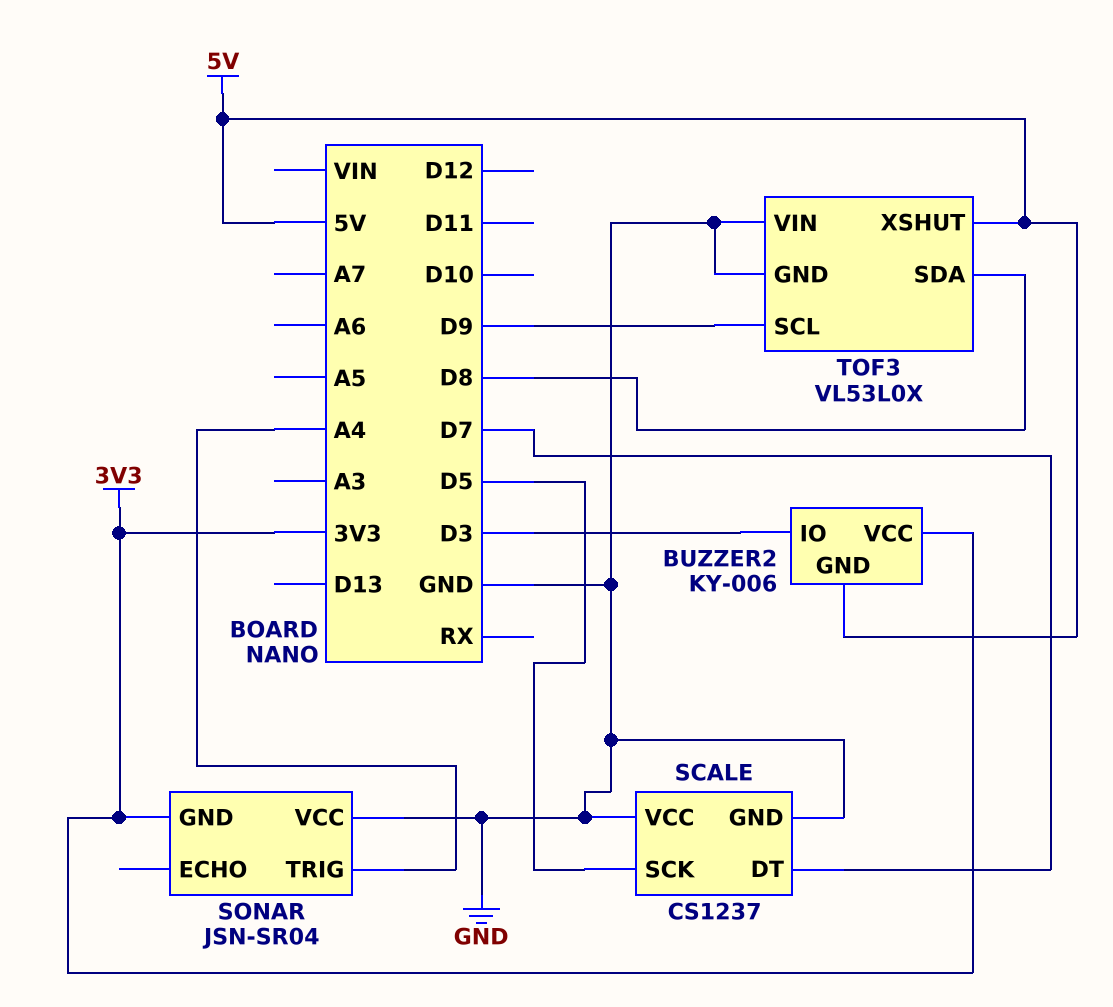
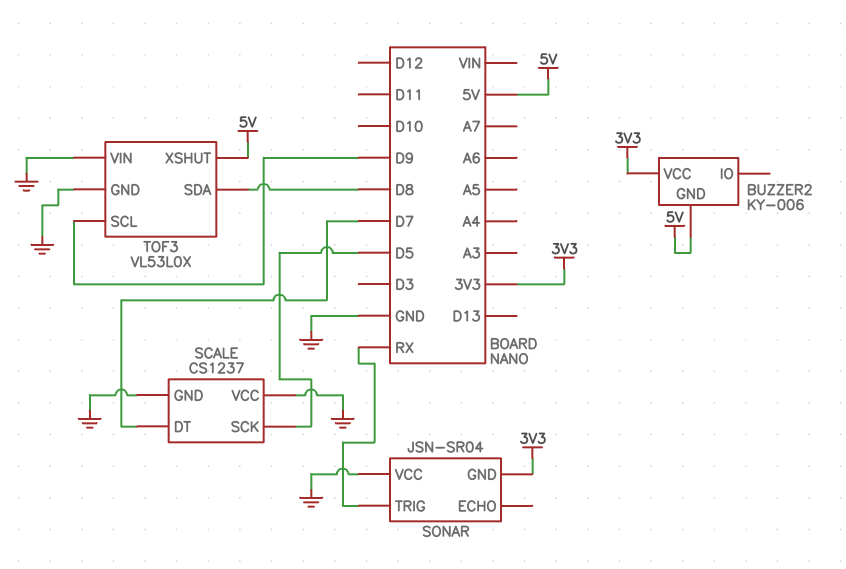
BUZZER2 pin IO: D3 -> none
SONAR pin TRIG: A4 -> RX

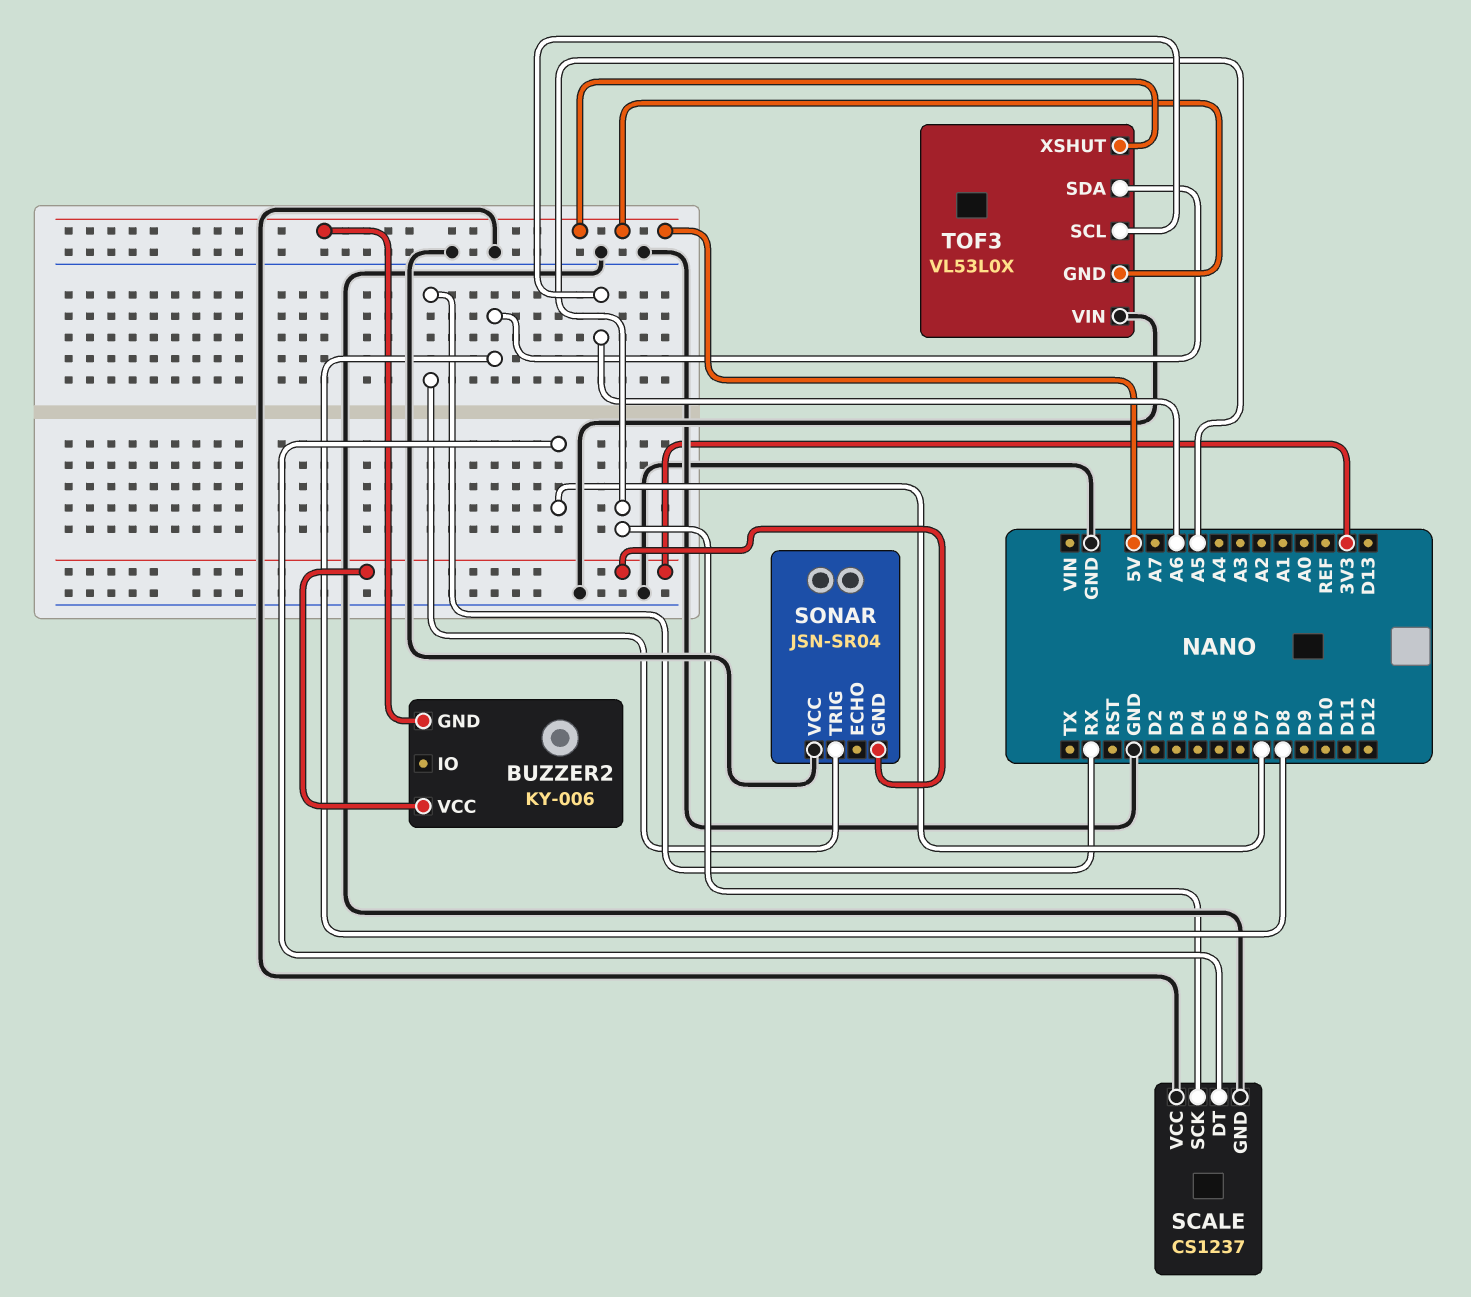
SCALE pin SCK: D5 -> A5
TOF3 pin GND: GND -> 5V
TOF3 pin SCL: D9 -> A6

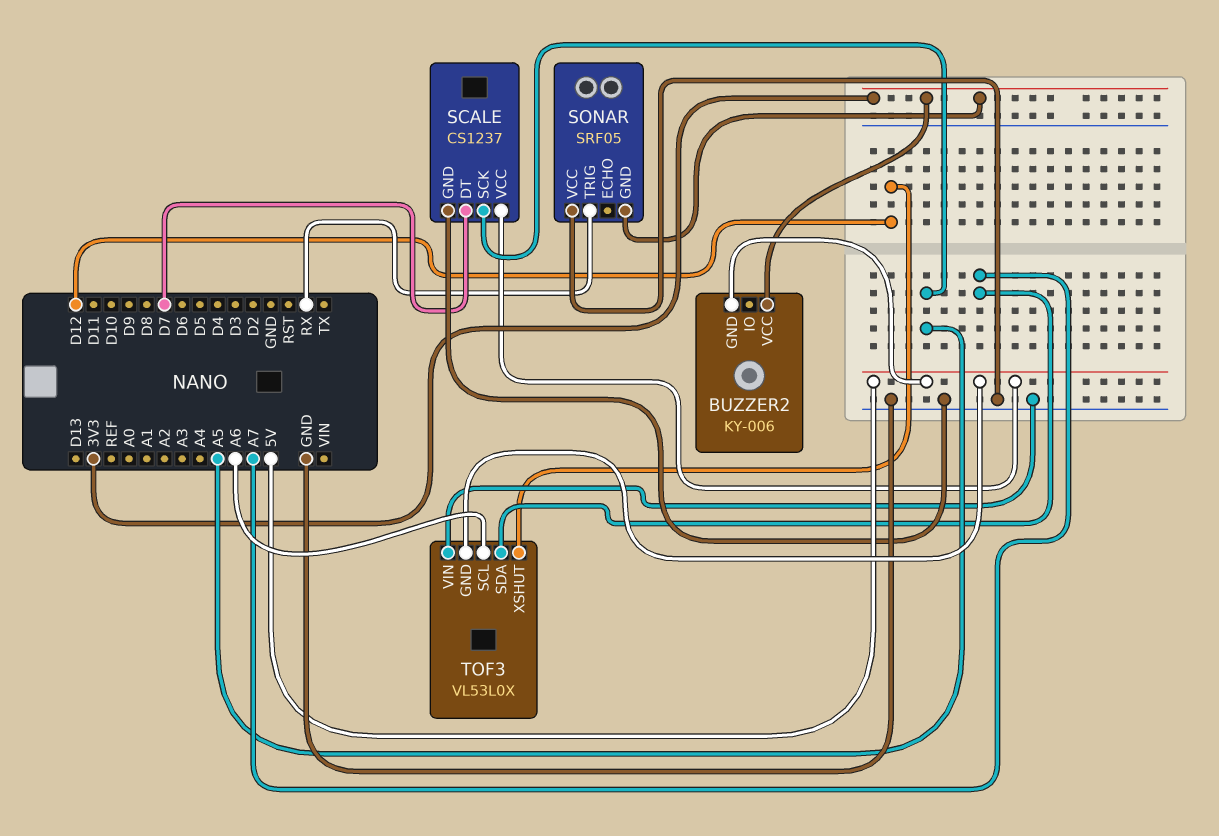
SCALE pin VCC: GND -> 5V
SONAR: JSN-SR04 -> SRF05
TOF3 pin SDA: D8 -> A7
TOF3 pin XSHUT: 5V -> D12

